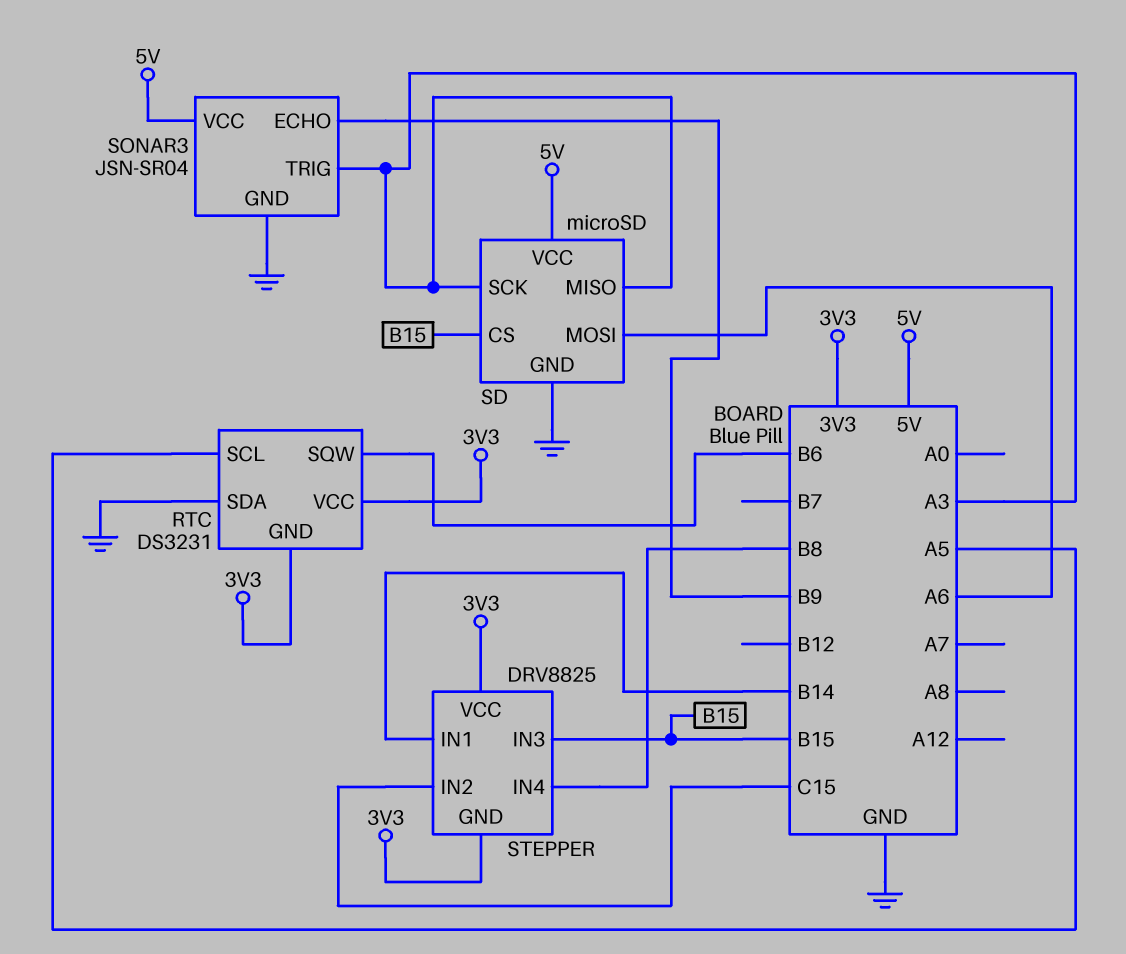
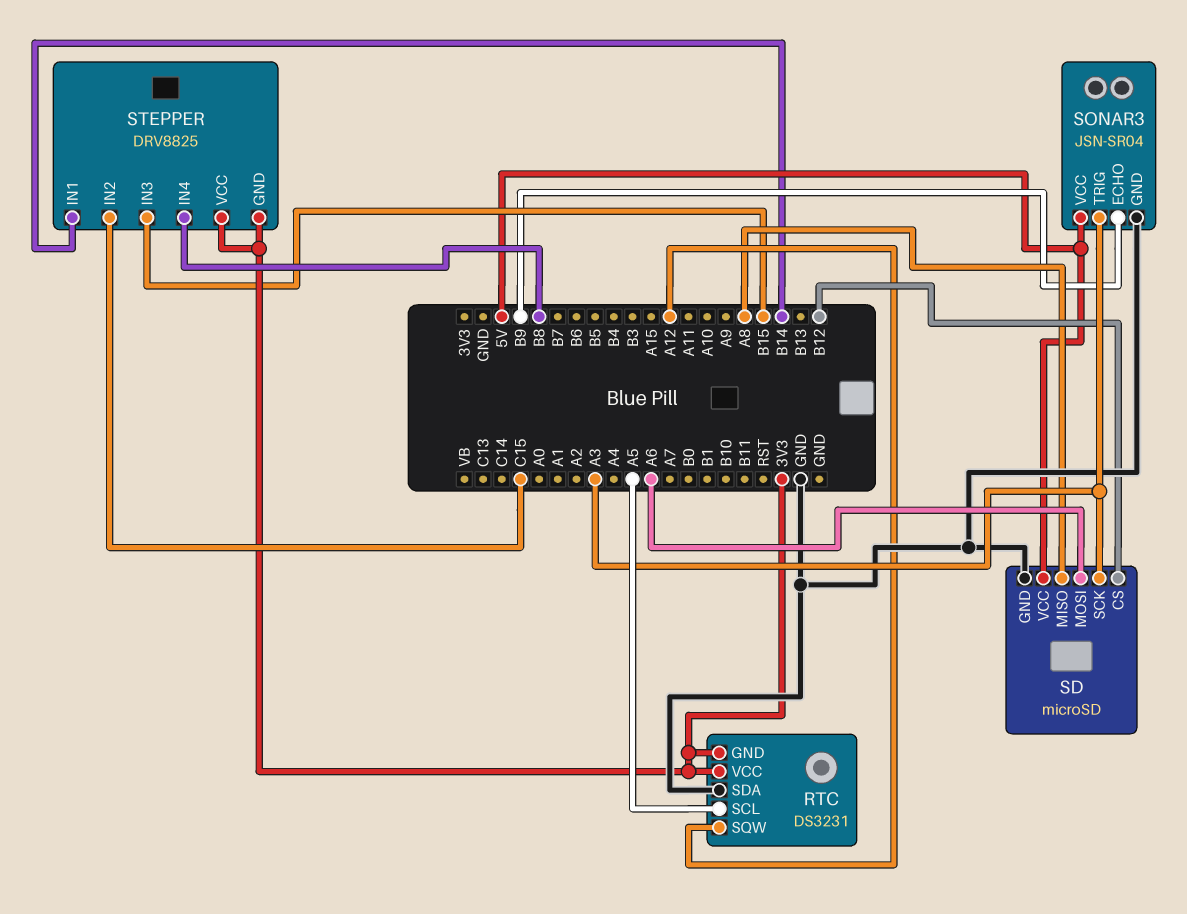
RTC pin SQW: B6 -> A12
SD pin CS: B15 -> B12
SD pin MISO: A3 -> A8

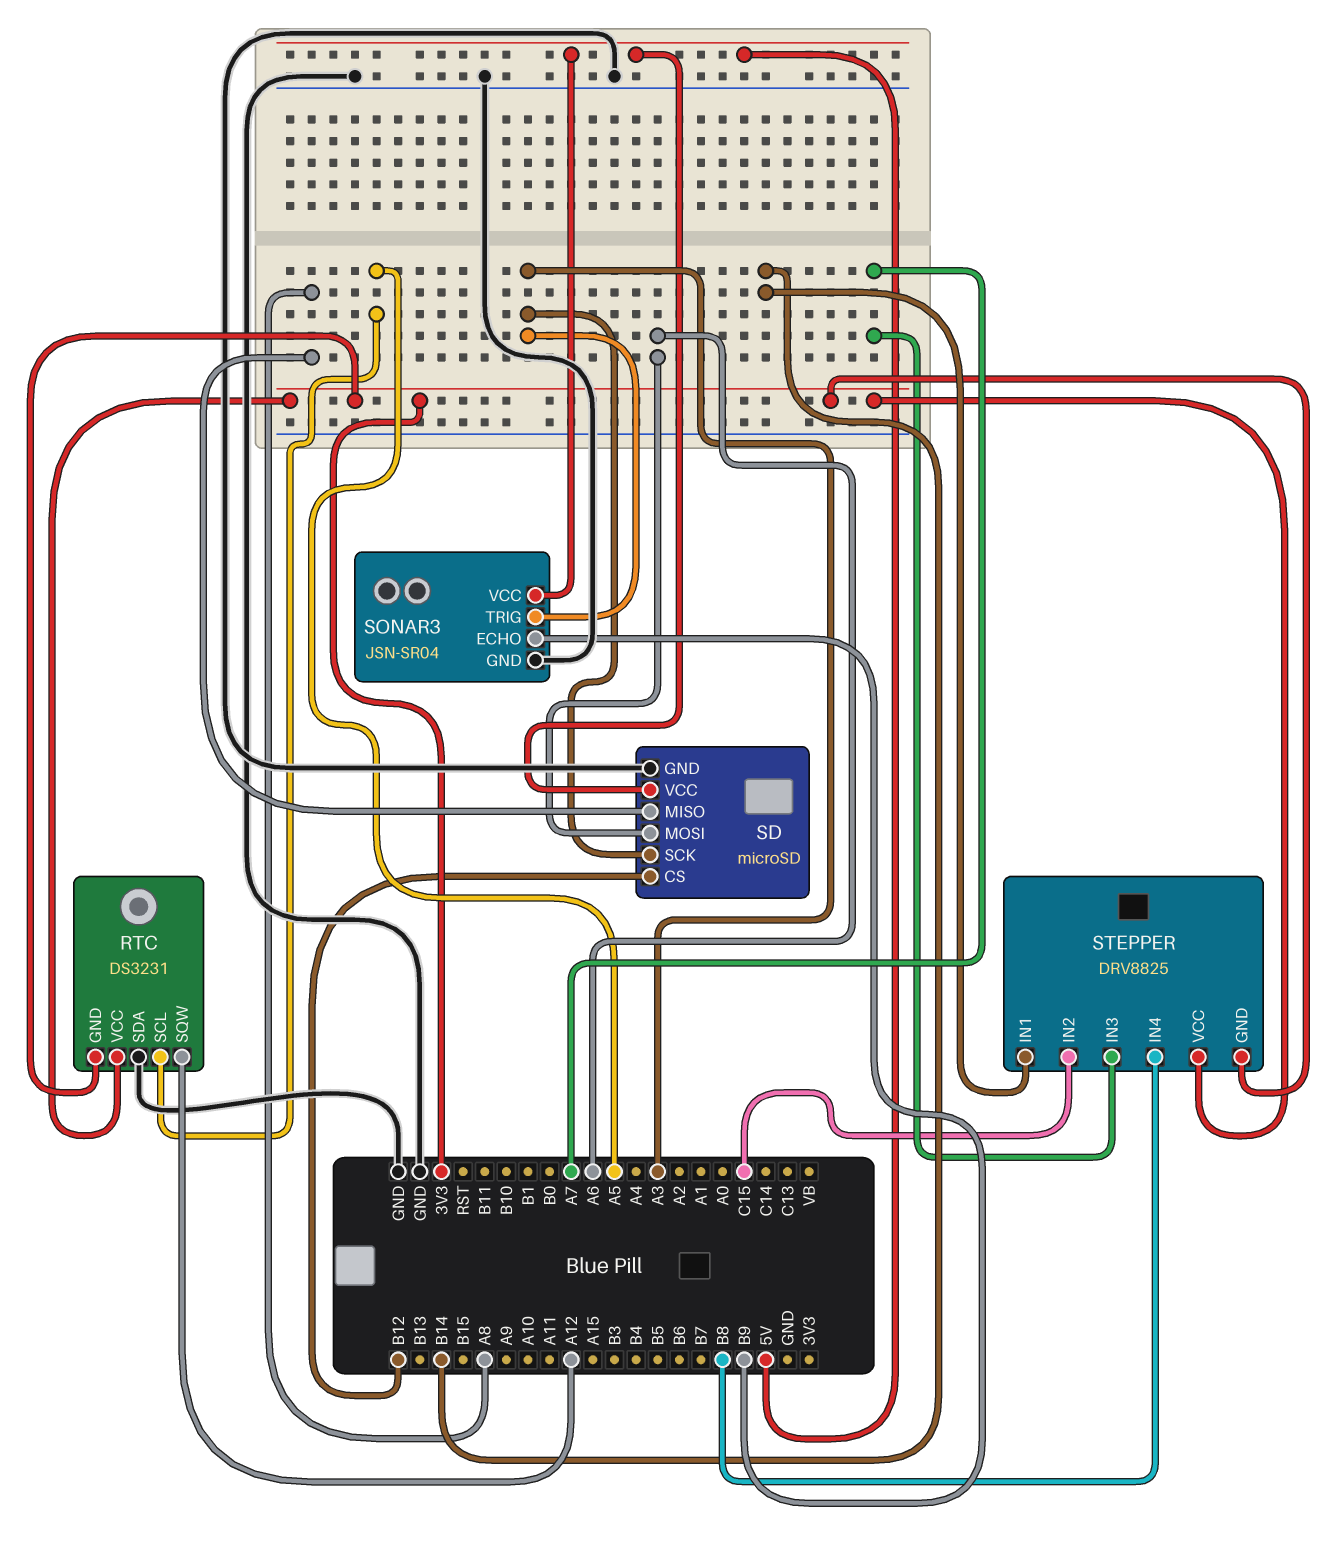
STEPPER pin IN3: B15 -> A7

